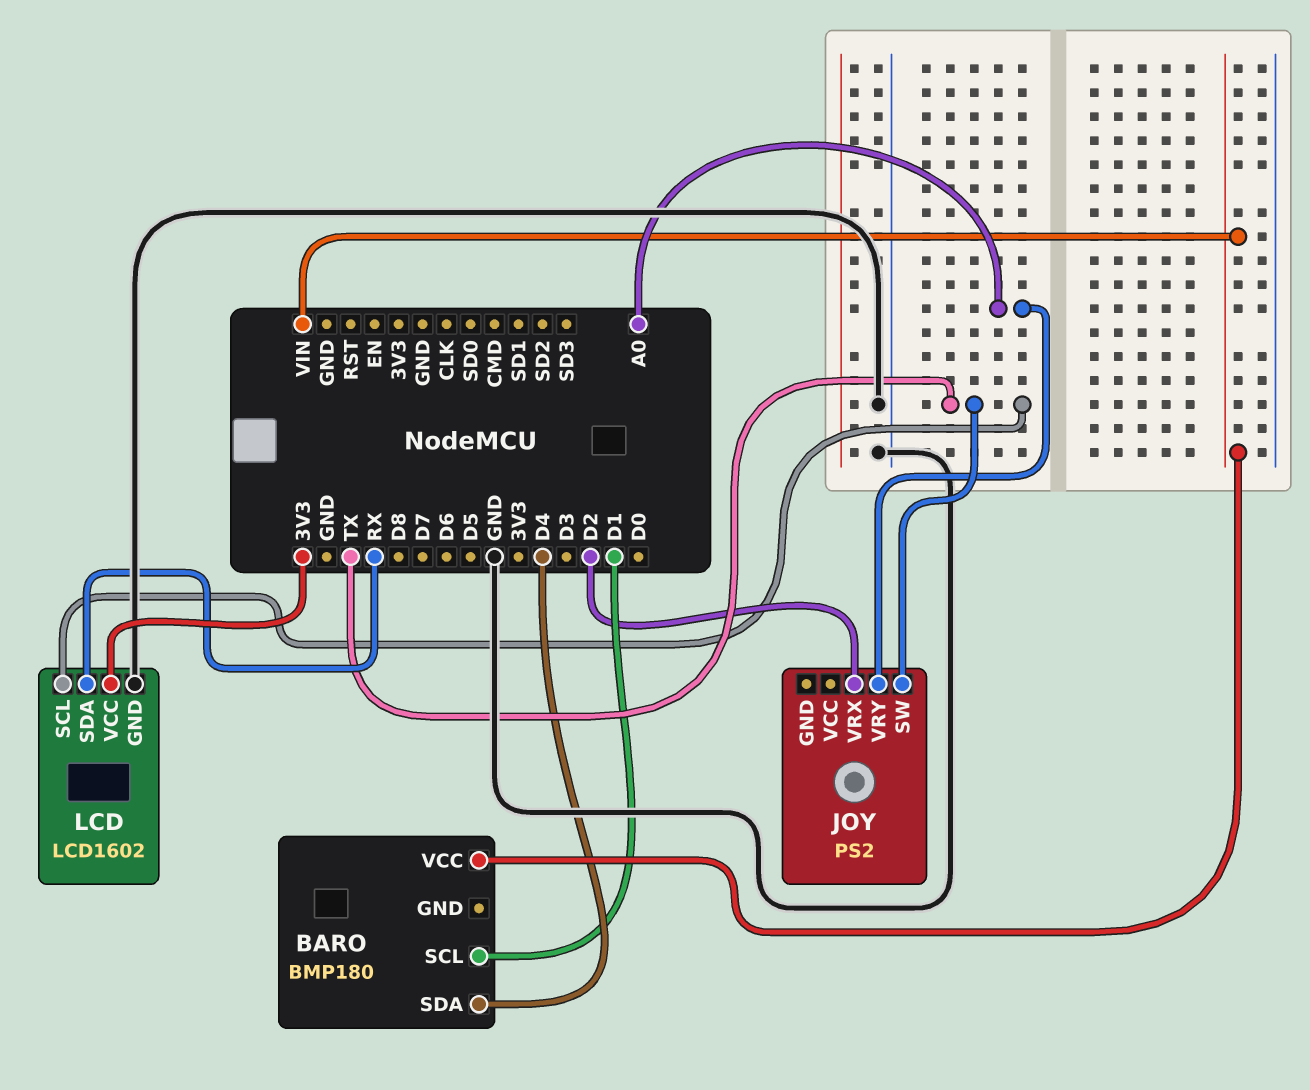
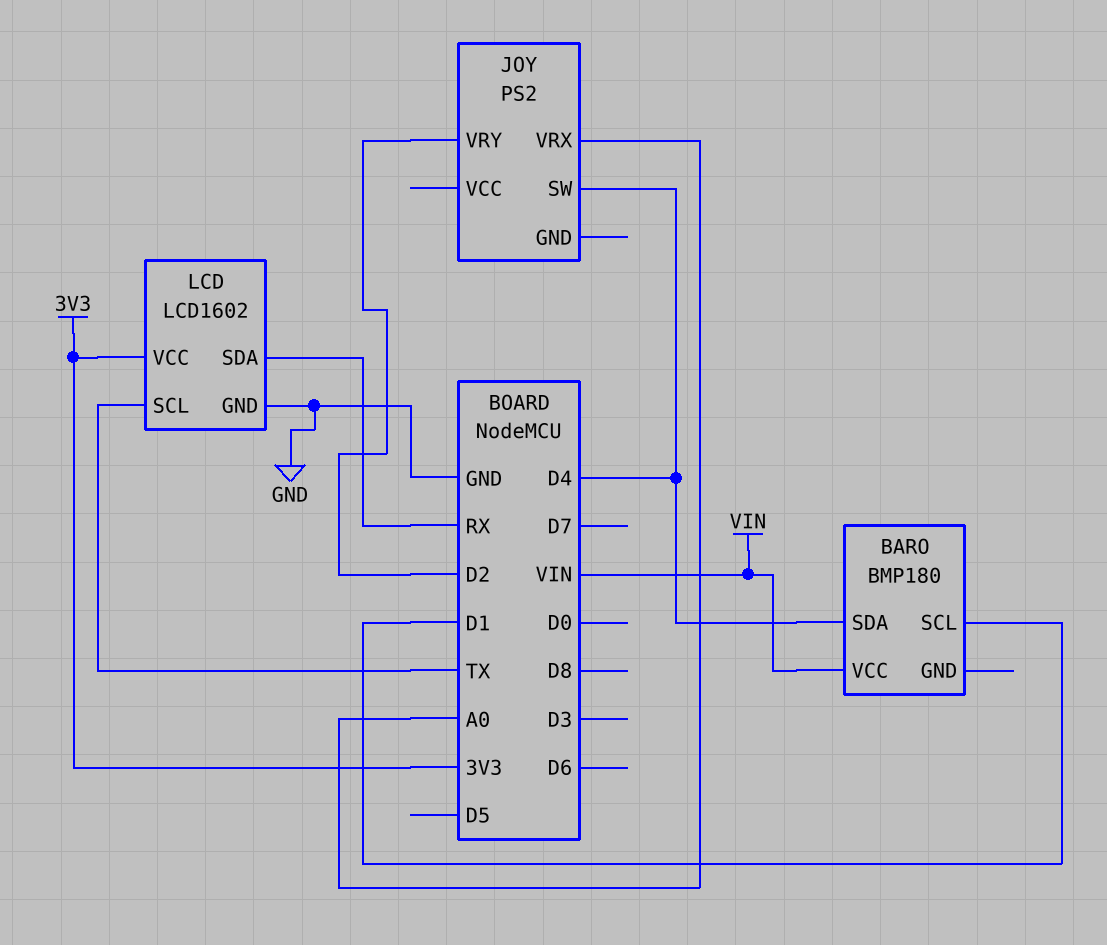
JOY pin SW: TX -> D4
JOY pin VRX: D2 -> A0
JOY pin VRY: A0 -> D2

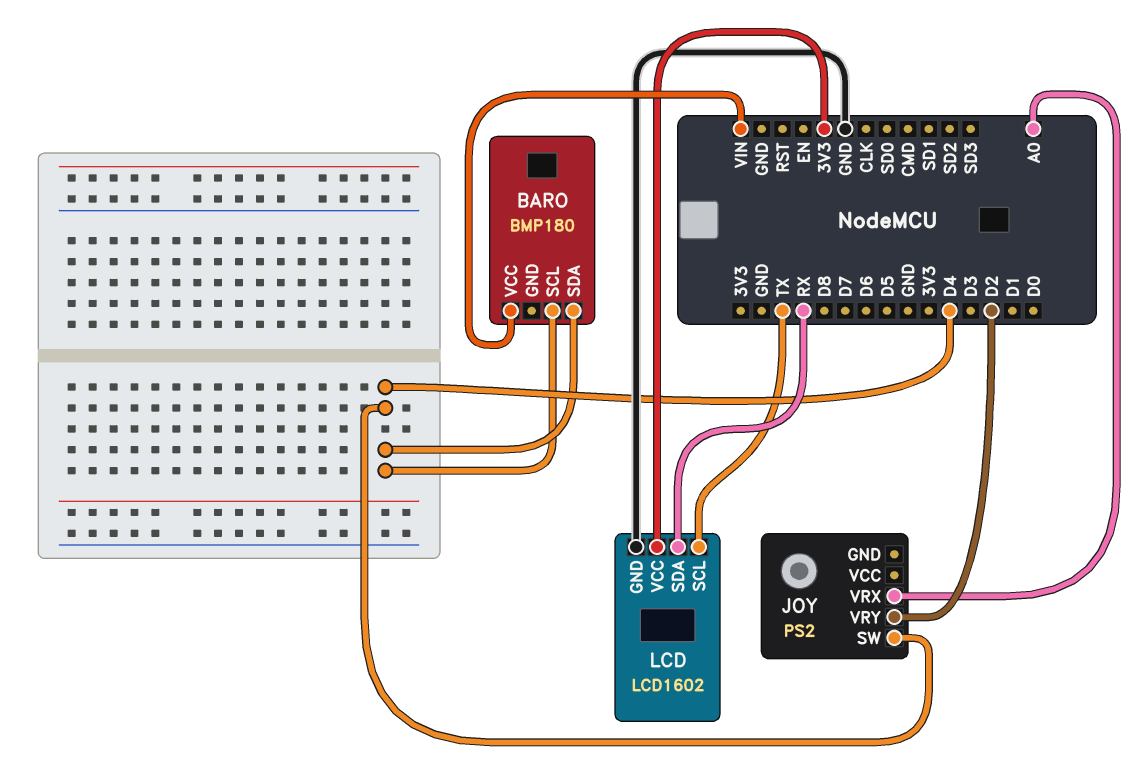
BARO pin SCL: D1 -> D4

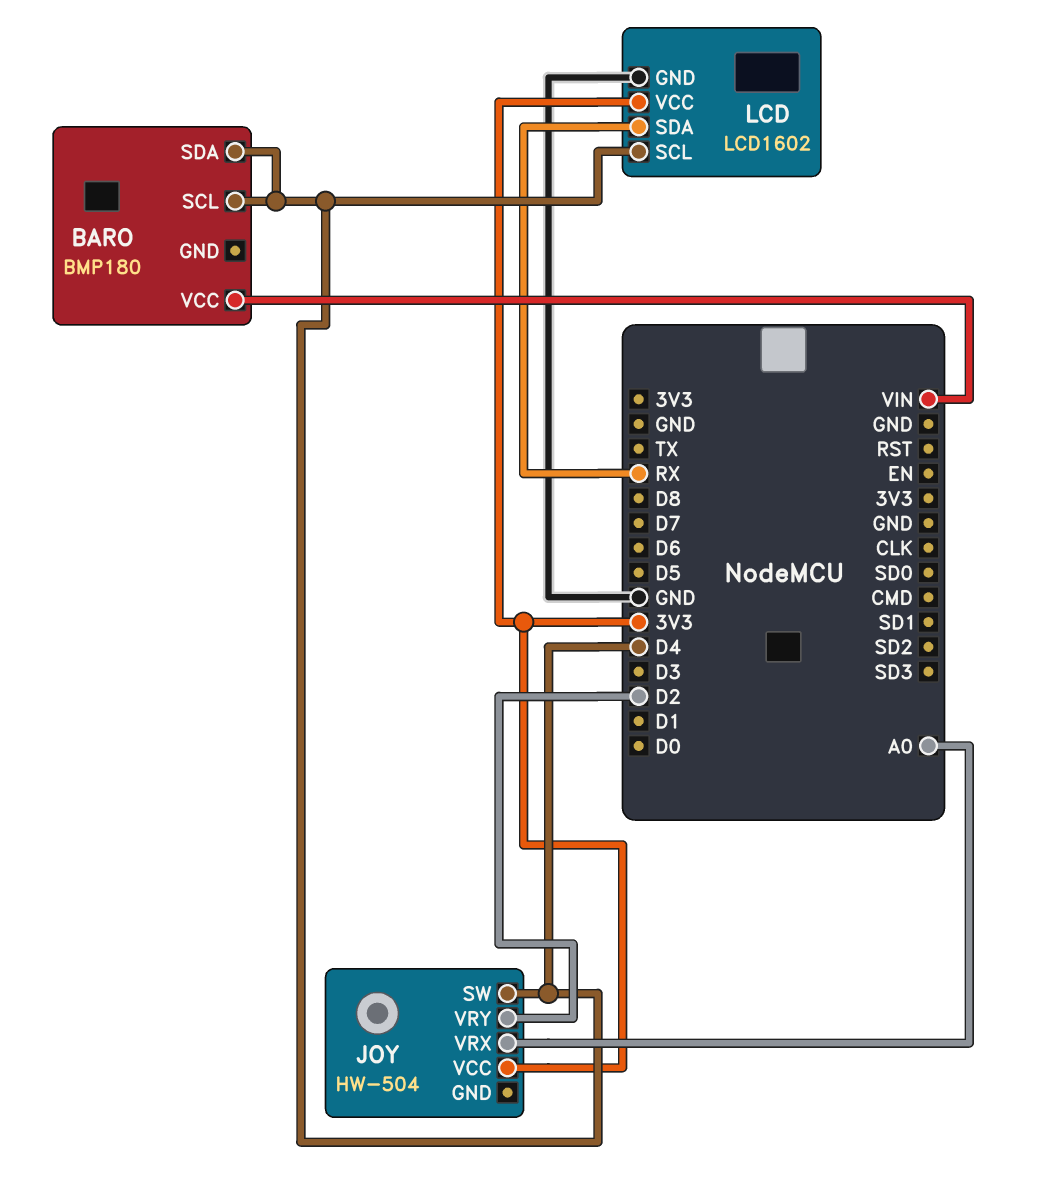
JOY: PS2 -> HW-504
JOY pin VCC: none -> 3V3
LCD pin SCL: TX -> D4

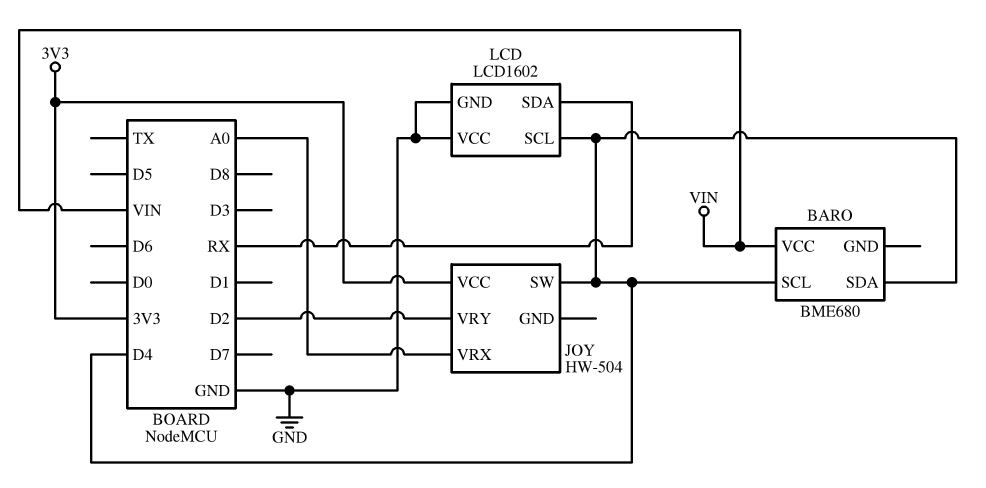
BARO: BMP180 -> BME680
LCD pin VCC: 3V3 -> GND

